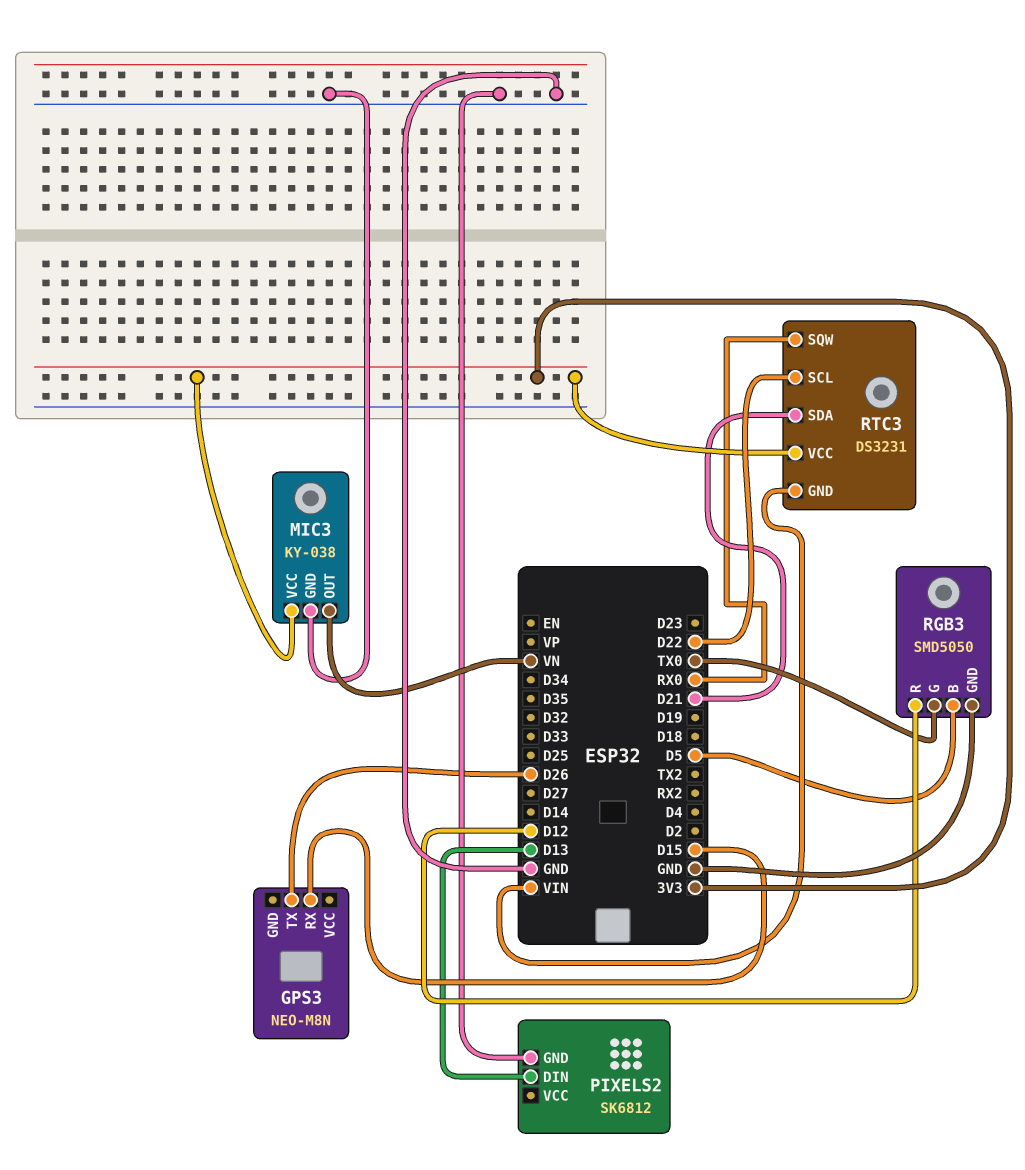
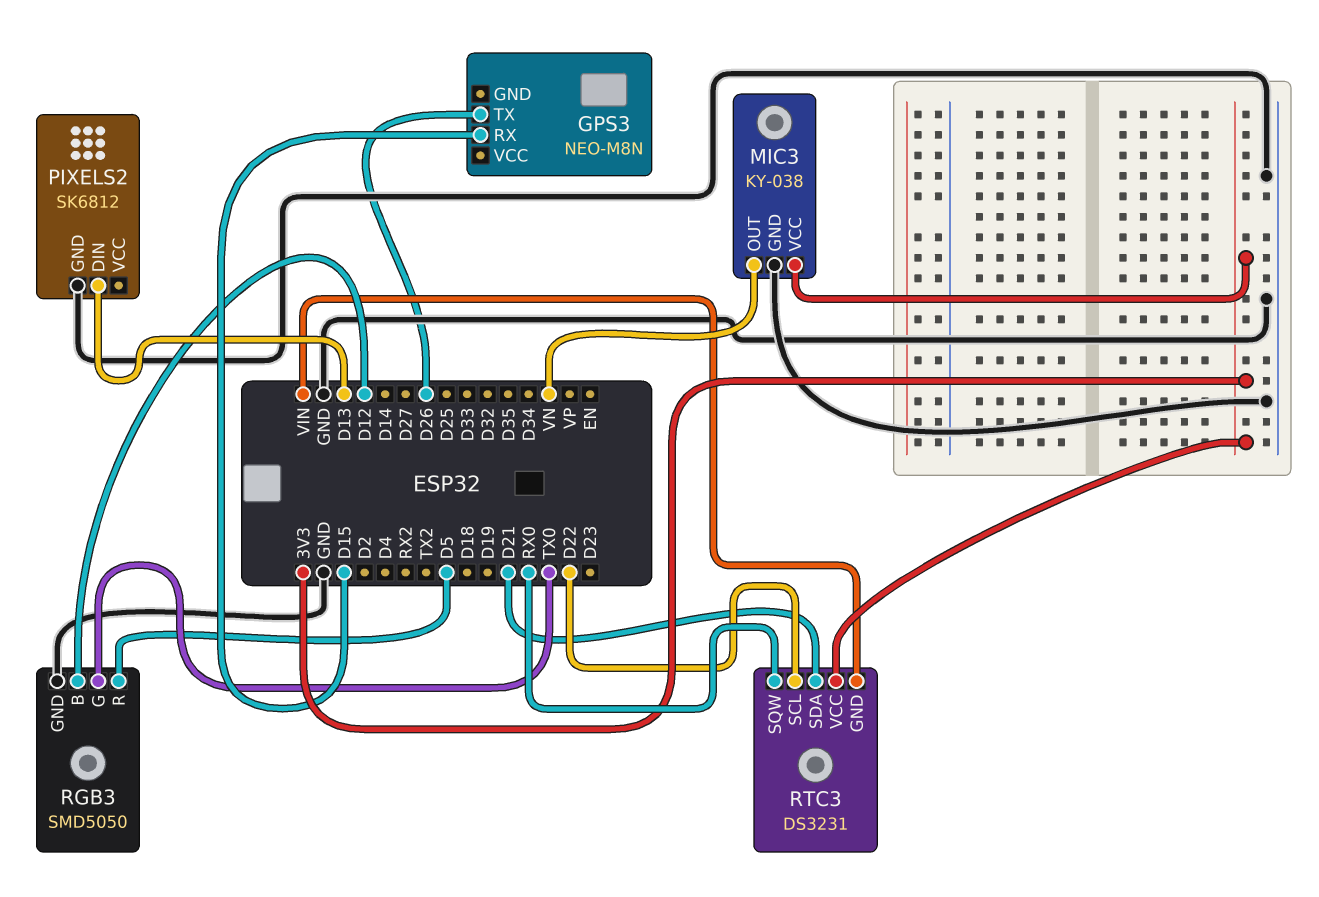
RGB3 pin B: D5 -> D12
RGB3 pin R: D12 -> D5

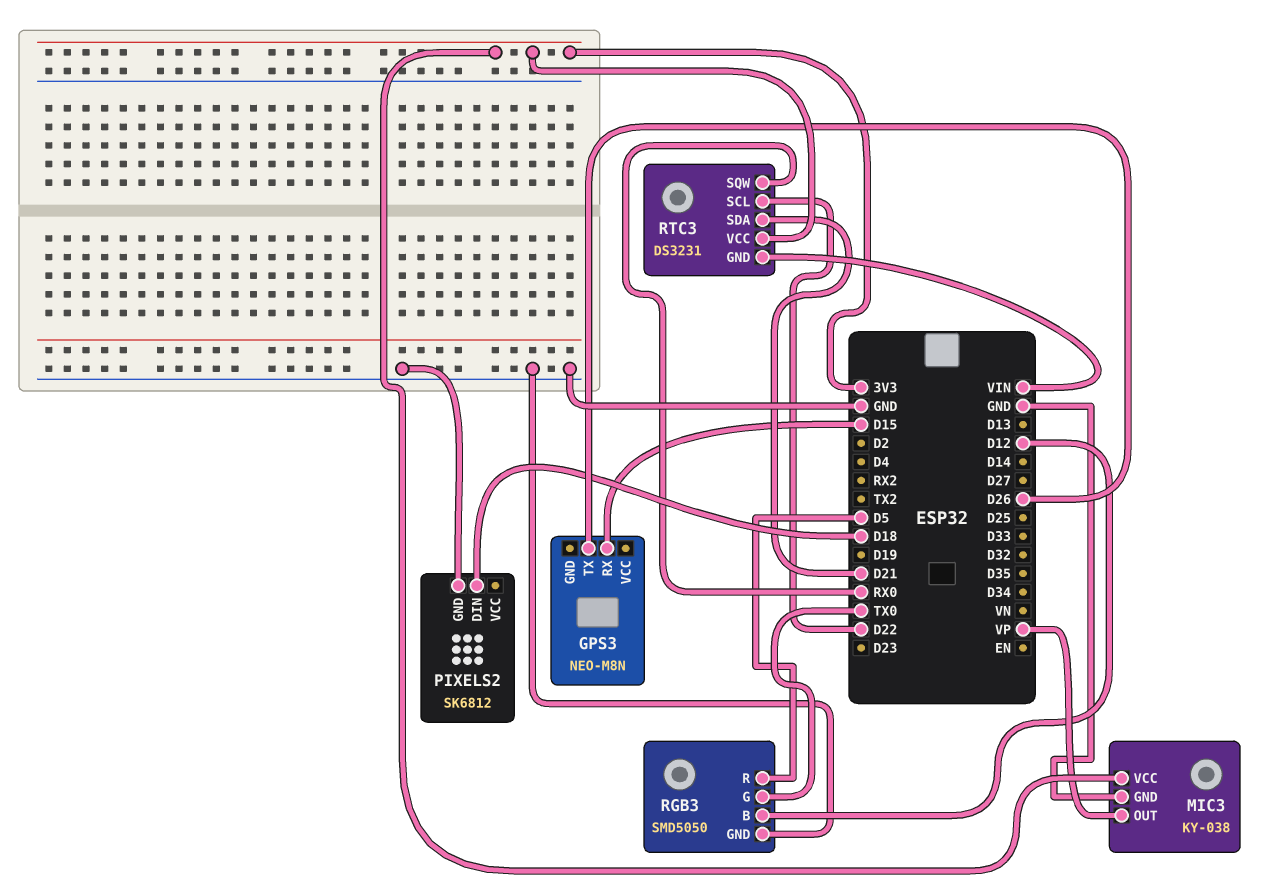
MIC3 pin OUT: VN -> VP
PIXELS2 pin DIN: D13 -> D18

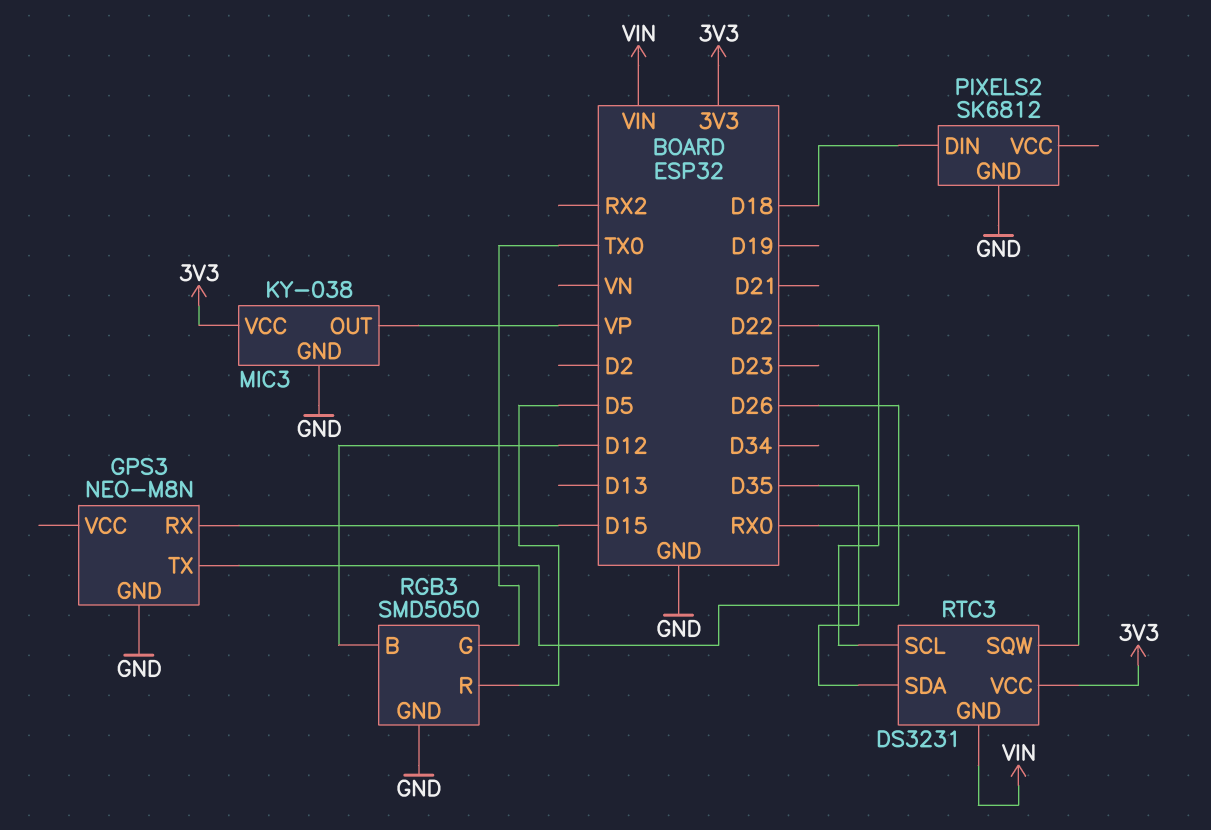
GPS3 pin GND: none -> GND
RTC3 pin SDA: D21 -> D35

